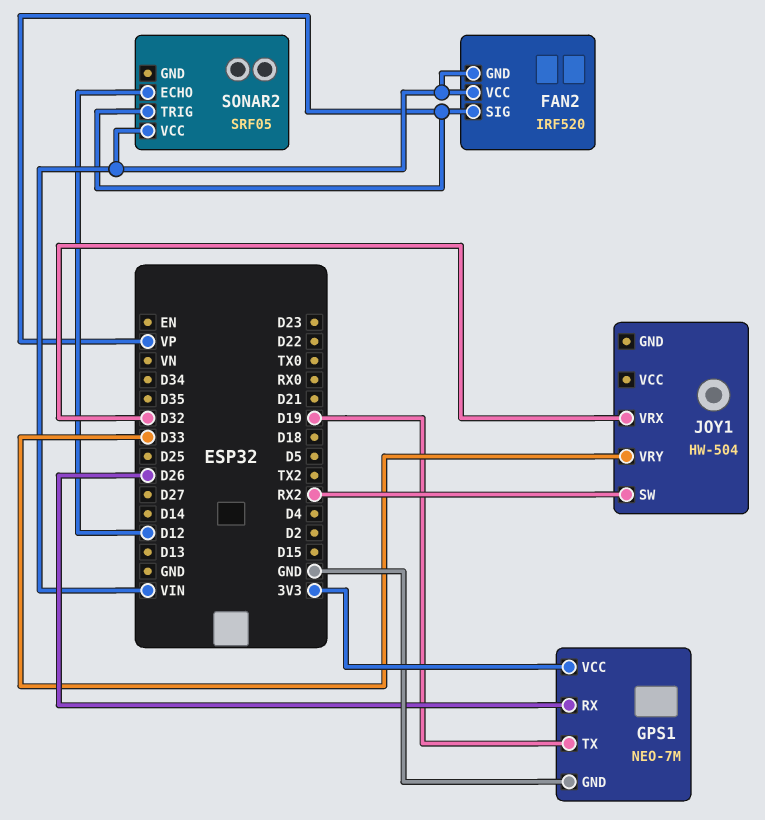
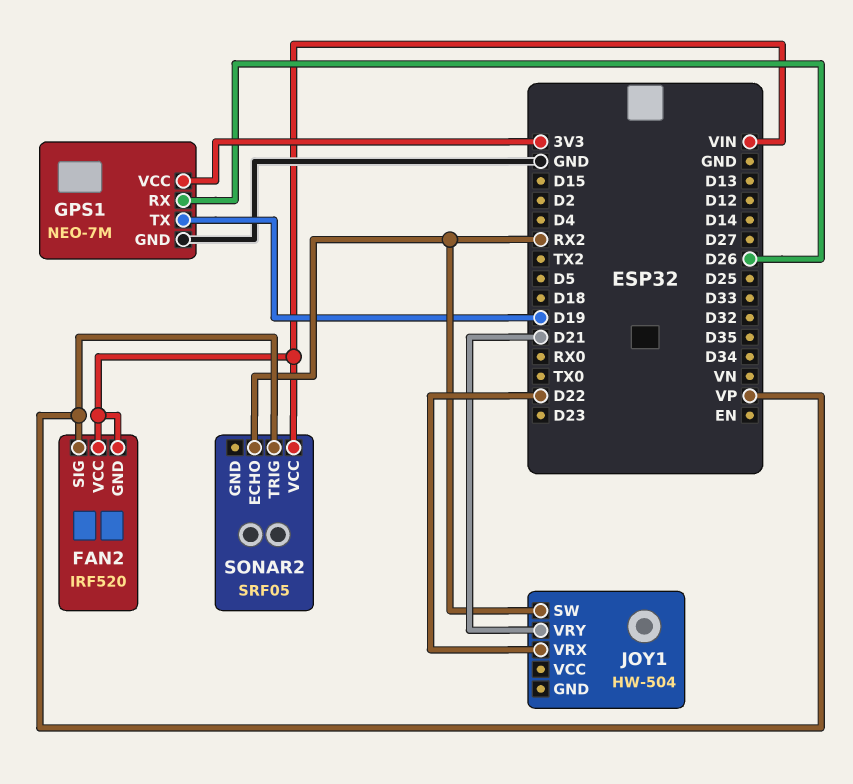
JOY1 pin VRX: D32 -> D22
JOY1 pin VRY: D33 -> D21
SONAR2 pin ECHO: D12 -> RX2

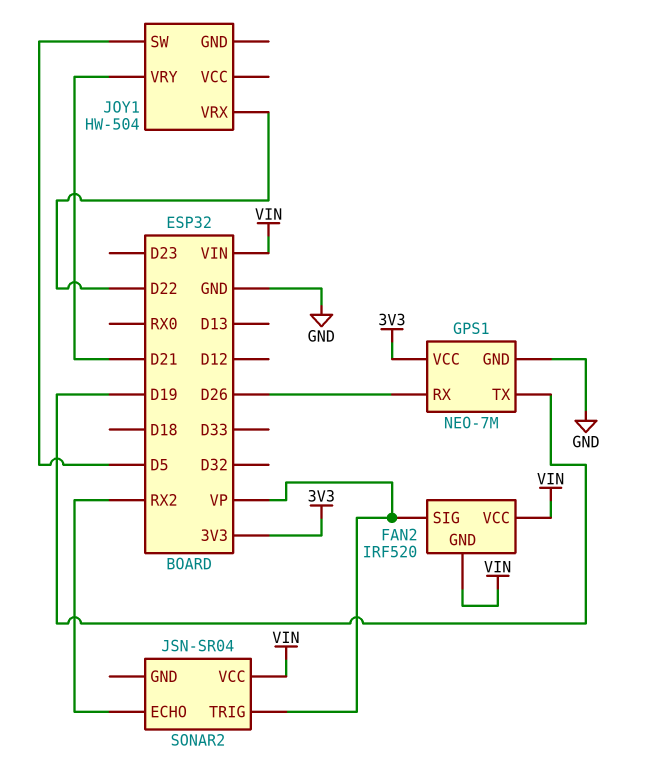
JOY1 pin SW: RX2 -> D5
SONAR2: SRF05 -> JSN-SR04

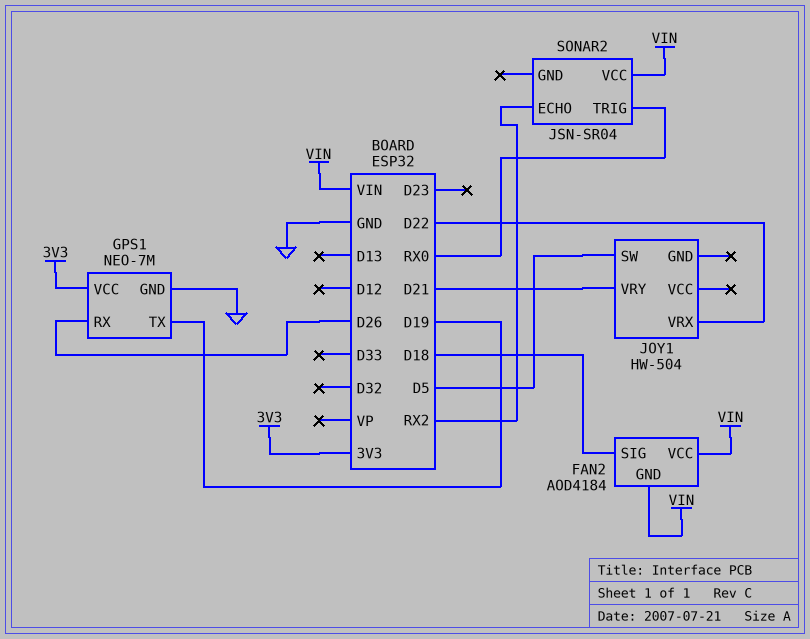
FAN2: IRF520 -> AOD4184
FAN2 pin SIG: VP -> D18
SONAR2 pin TRIG: VP -> RX0

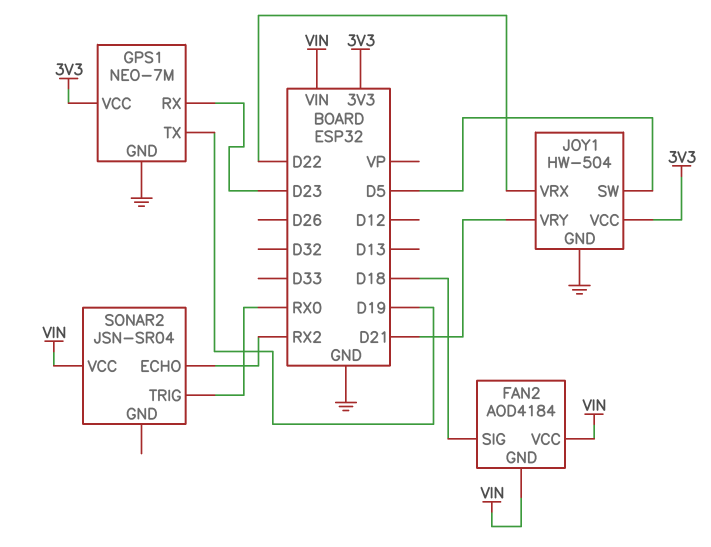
GPS1 pin RX: D26 -> D23
JOY1 pin GND: none -> GND
JOY1 pin VCC: none -> 3V3

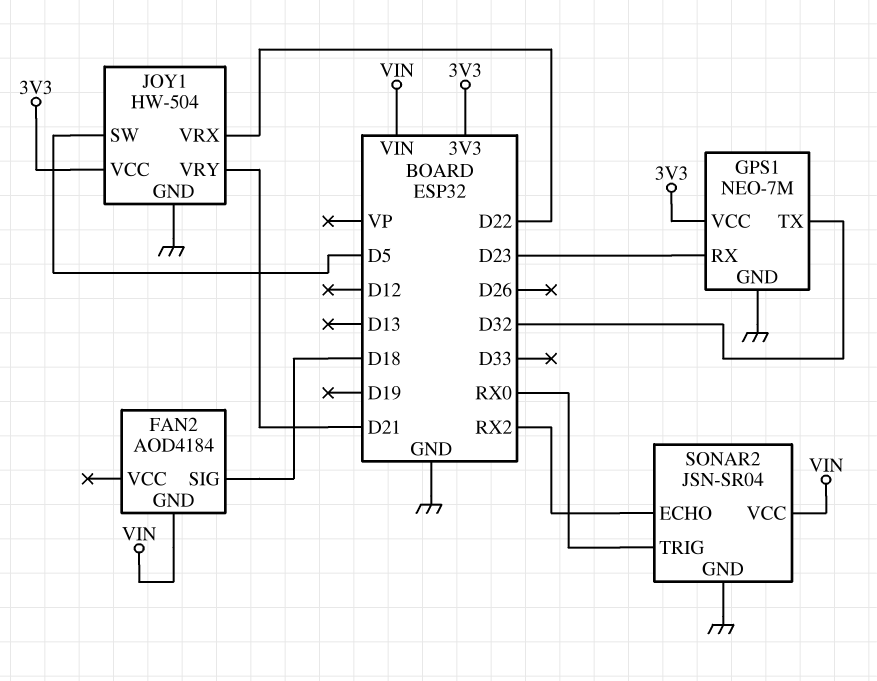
FAN2 pin VCC: VIN -> none
GPS1 pin TX: D19 -> D32
SONAR2 pin GND: none -> GND

